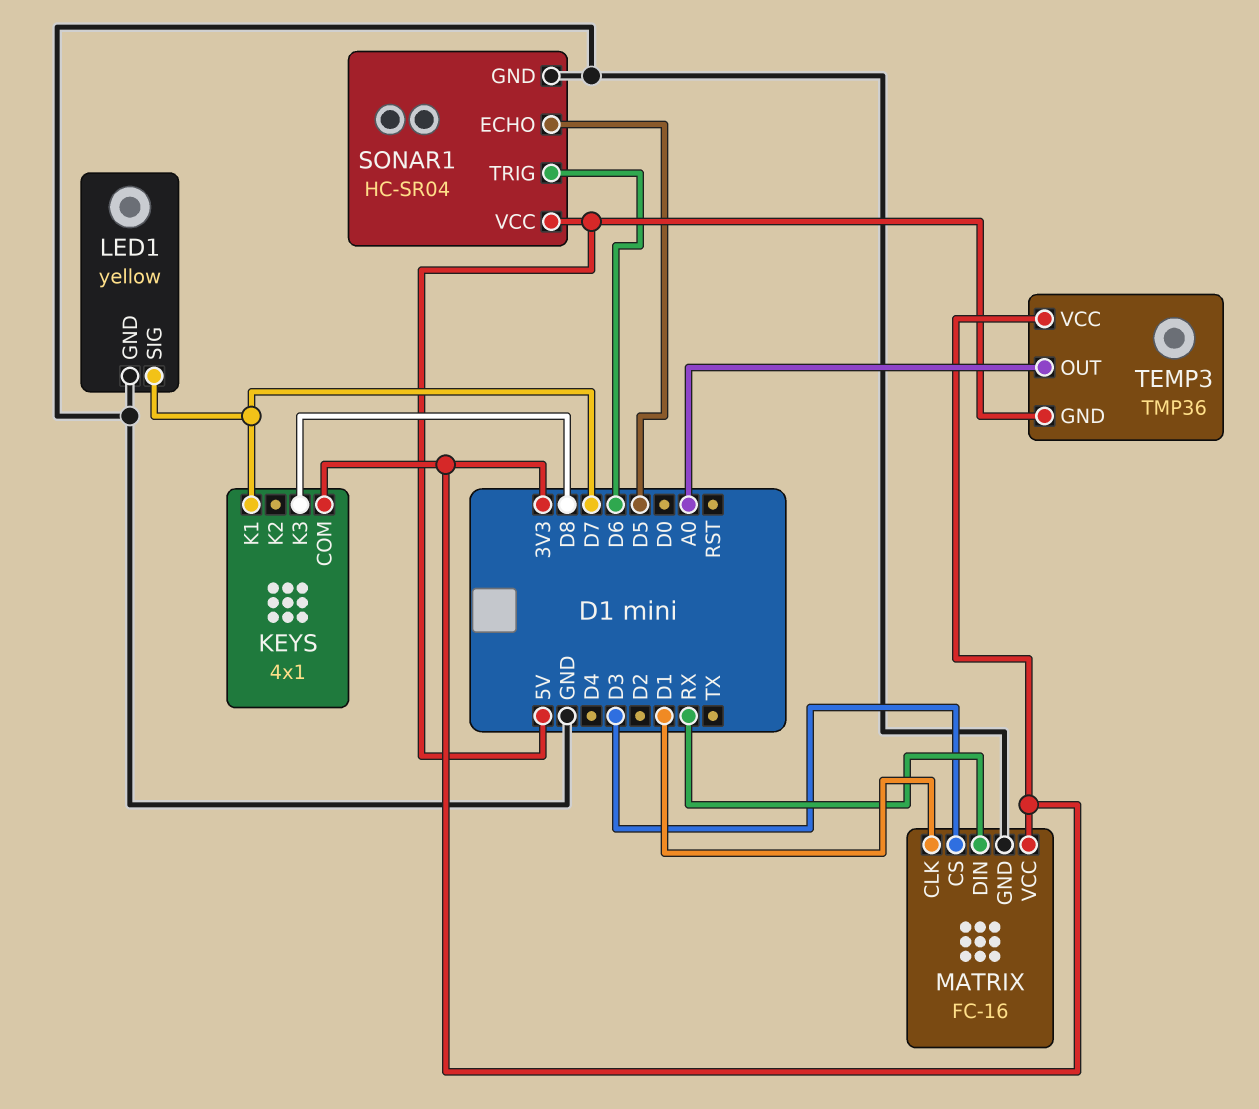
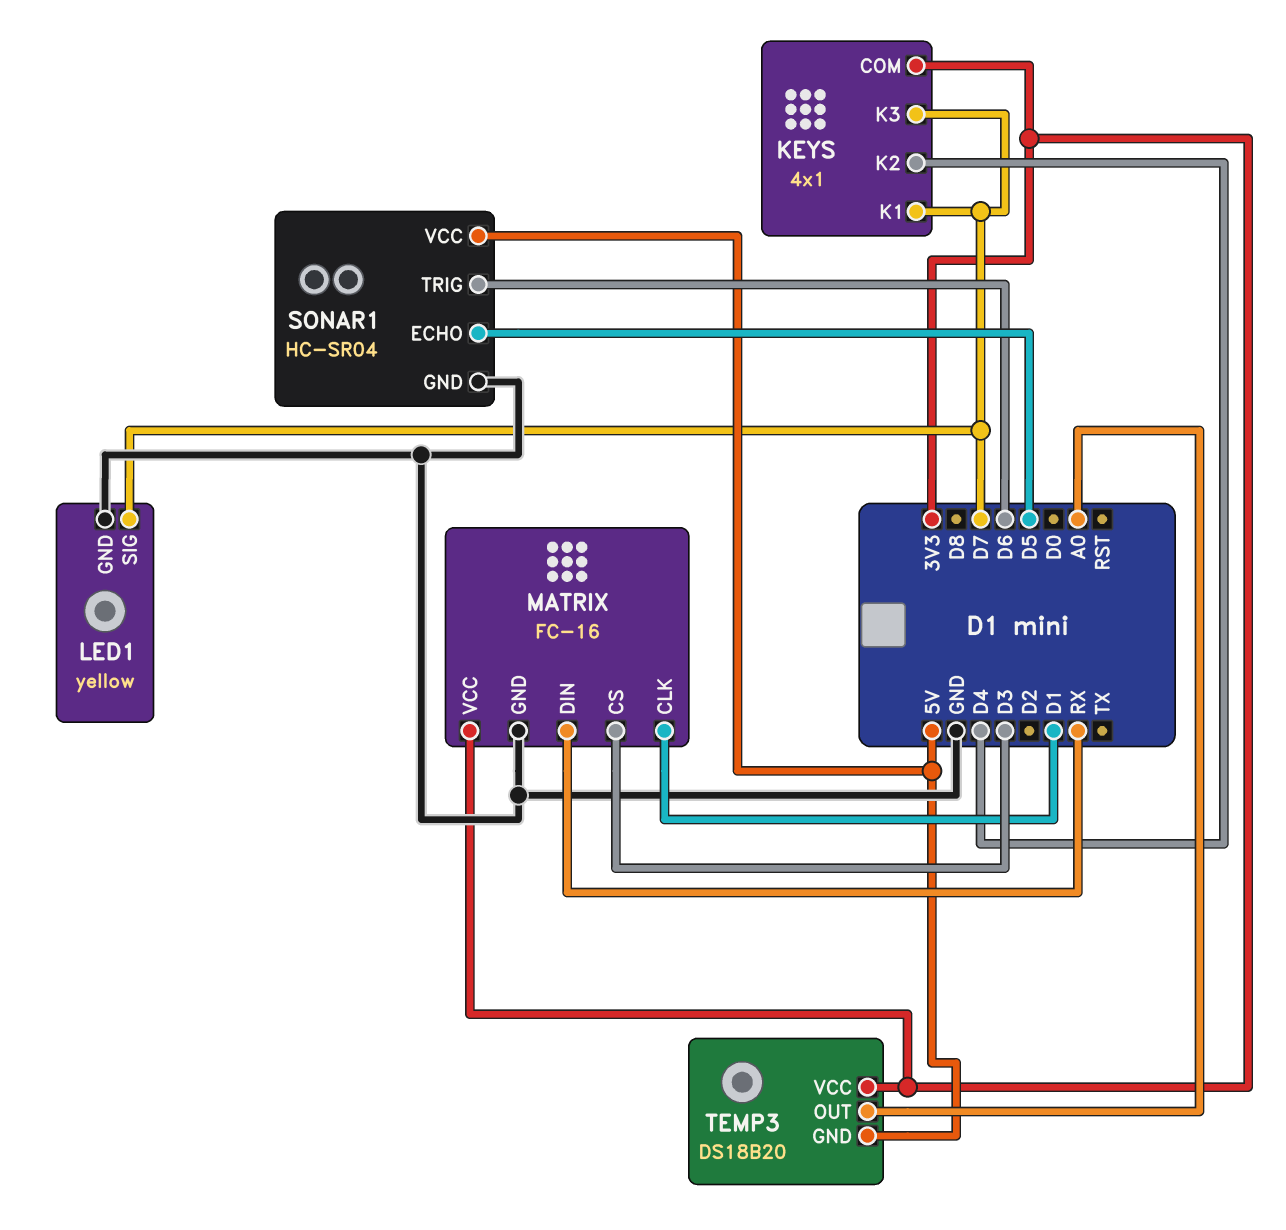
KEYS pin K2: none -> D4
KEYS pin K3: D8 -> D7
TEMP3: TMP36 -> DS18B20

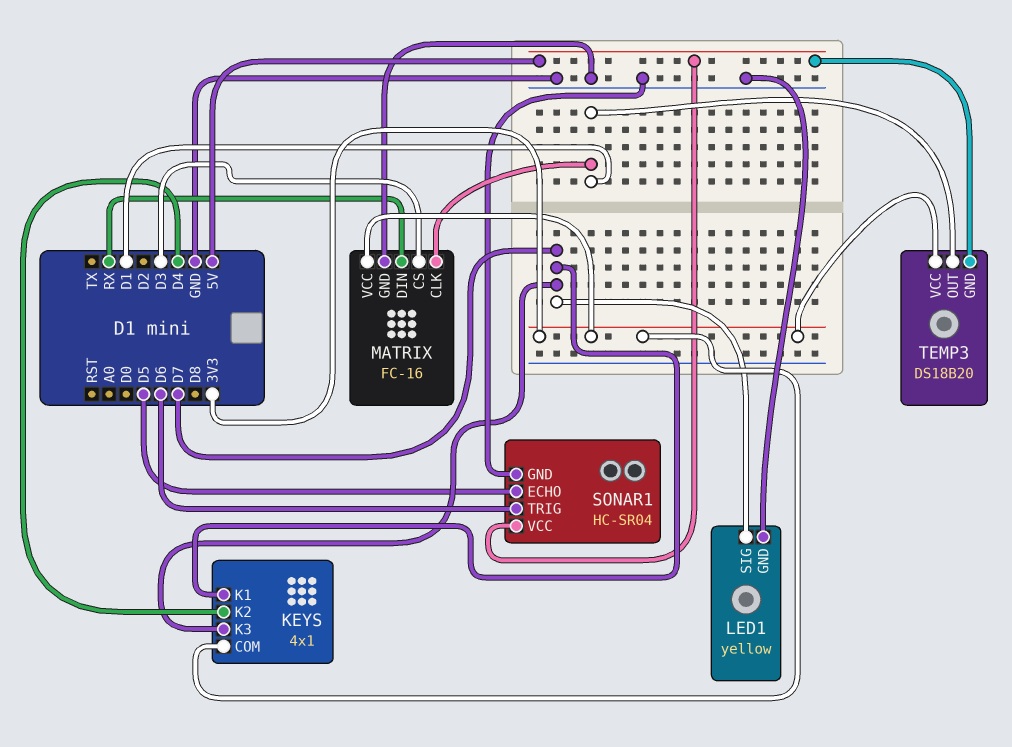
TEMP3 pin OUT: A0 -> D1

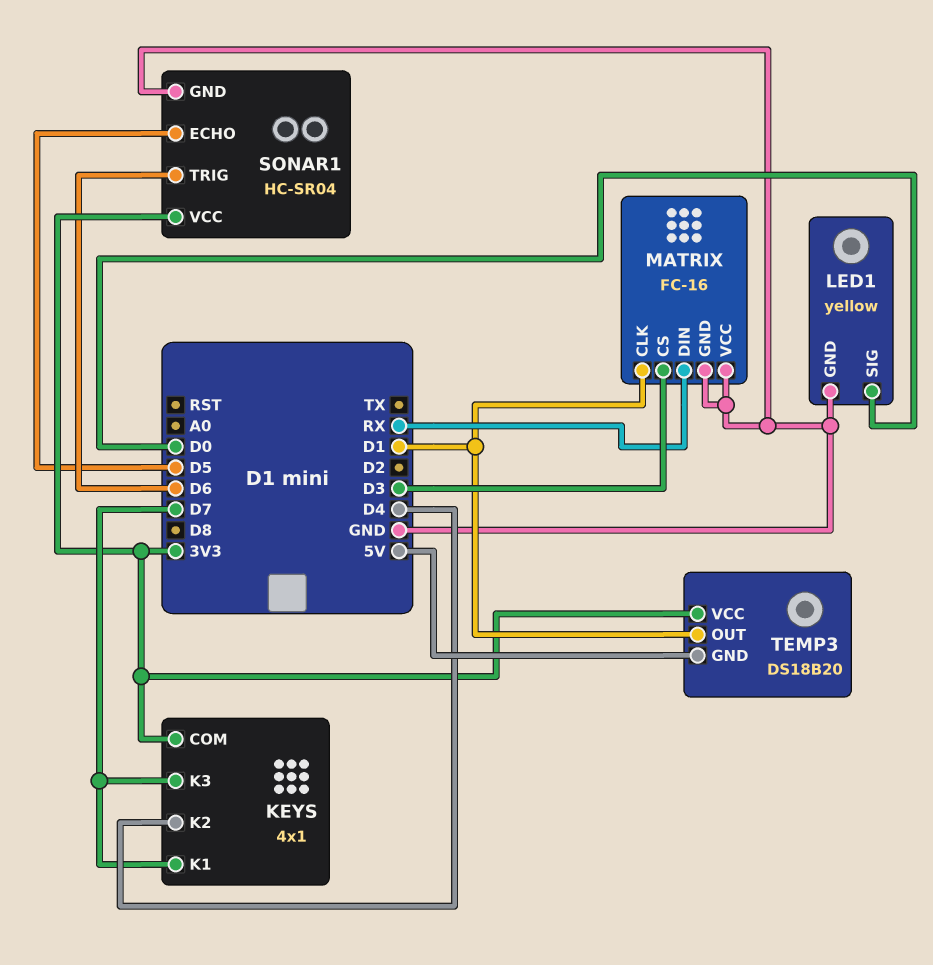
LED1 pin SIG: D7 -> D0
MATRIX pin VCC: 3V3 -> GND
SONAR1 pin VCC: 5V -> 3V3

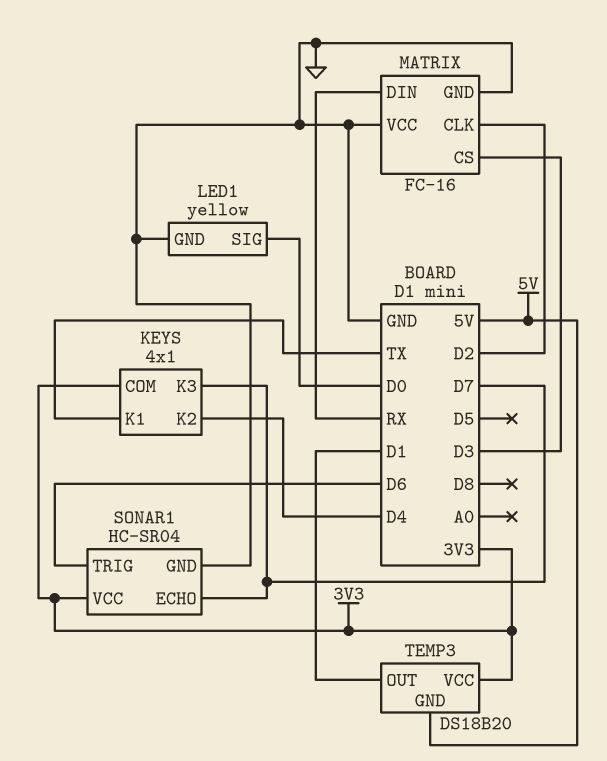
KEYS pin K1: D7 -> TX
MATRIX pin CLK: D1 -> D2
SONAR1 pin ECHO: D5 -> D7

